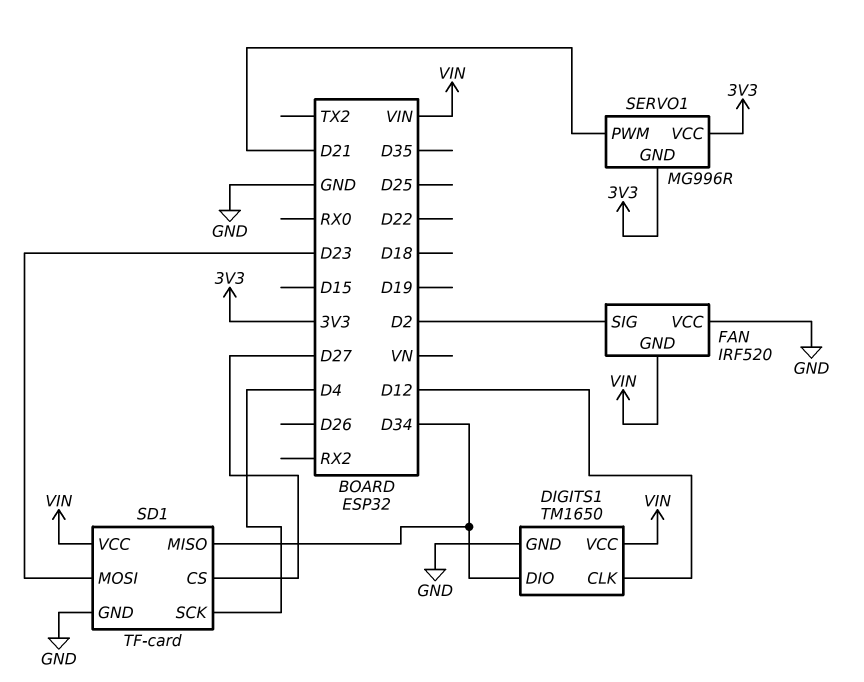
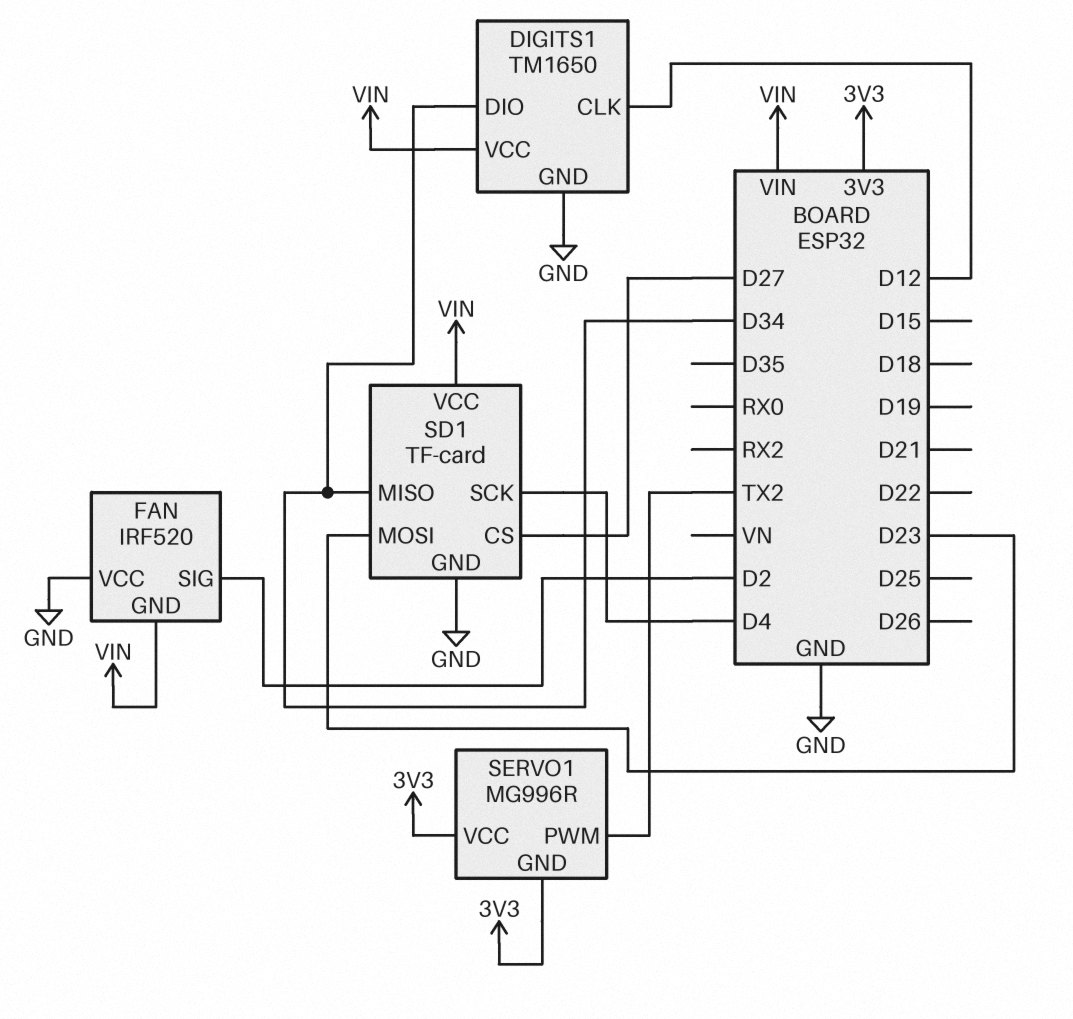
SERVO1 pin PWM: D21 -> TX2

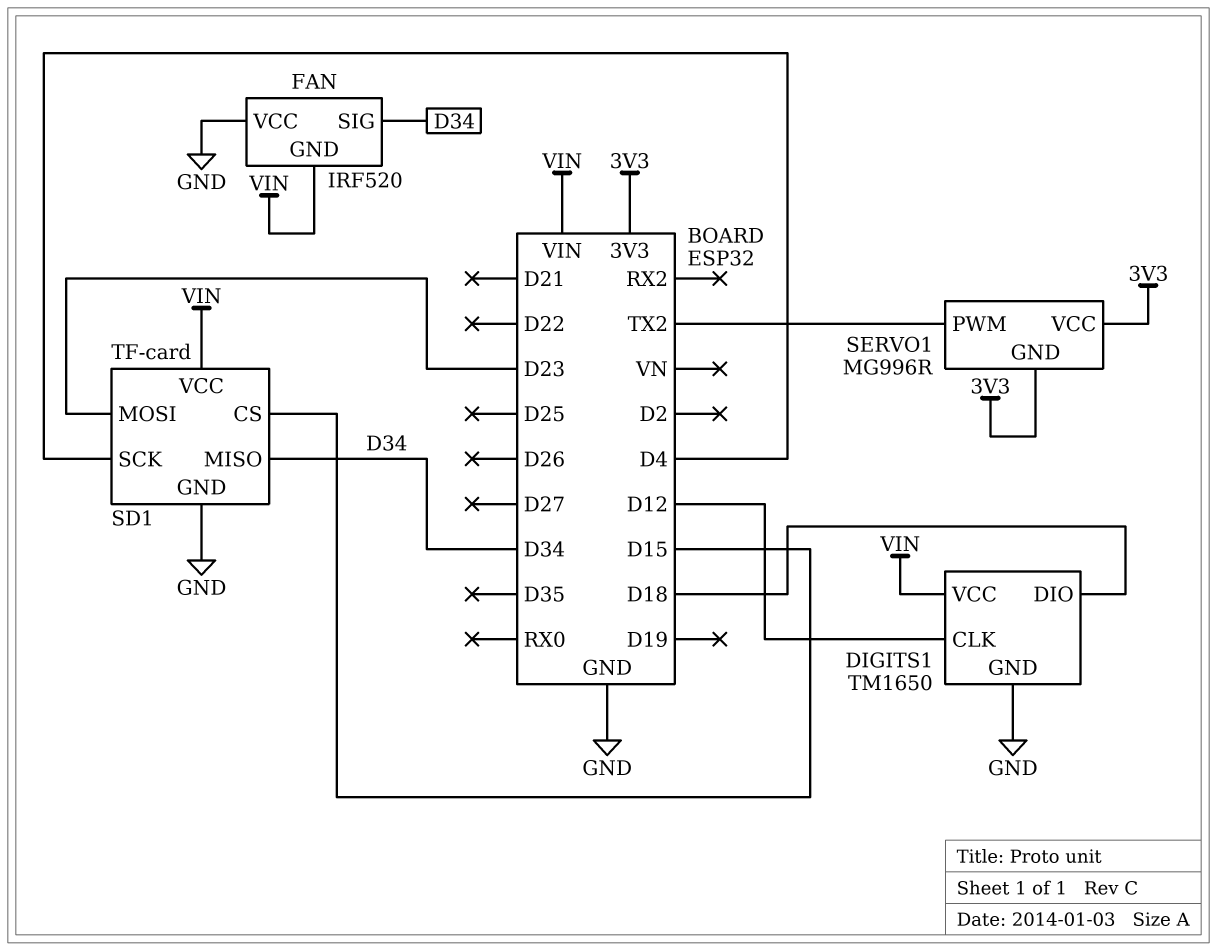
DIGITS1 pin DIO: D34 -> D18
FAN pin SIG: D2 -> D34
SD1 pin CS: D27 -> D15

